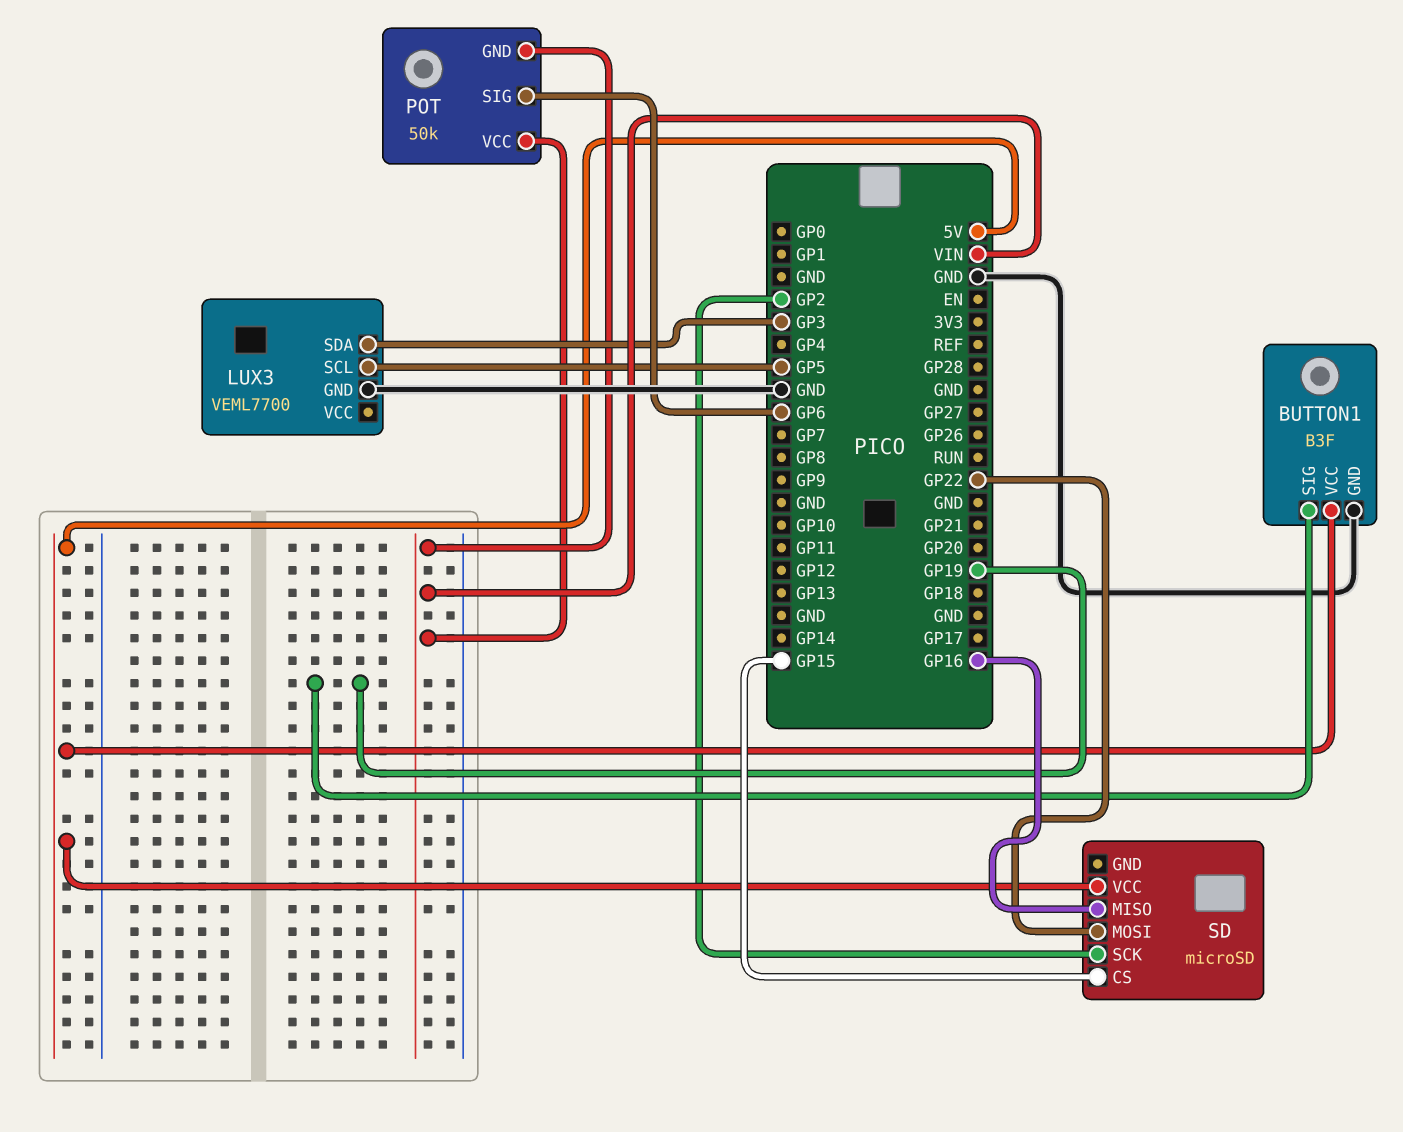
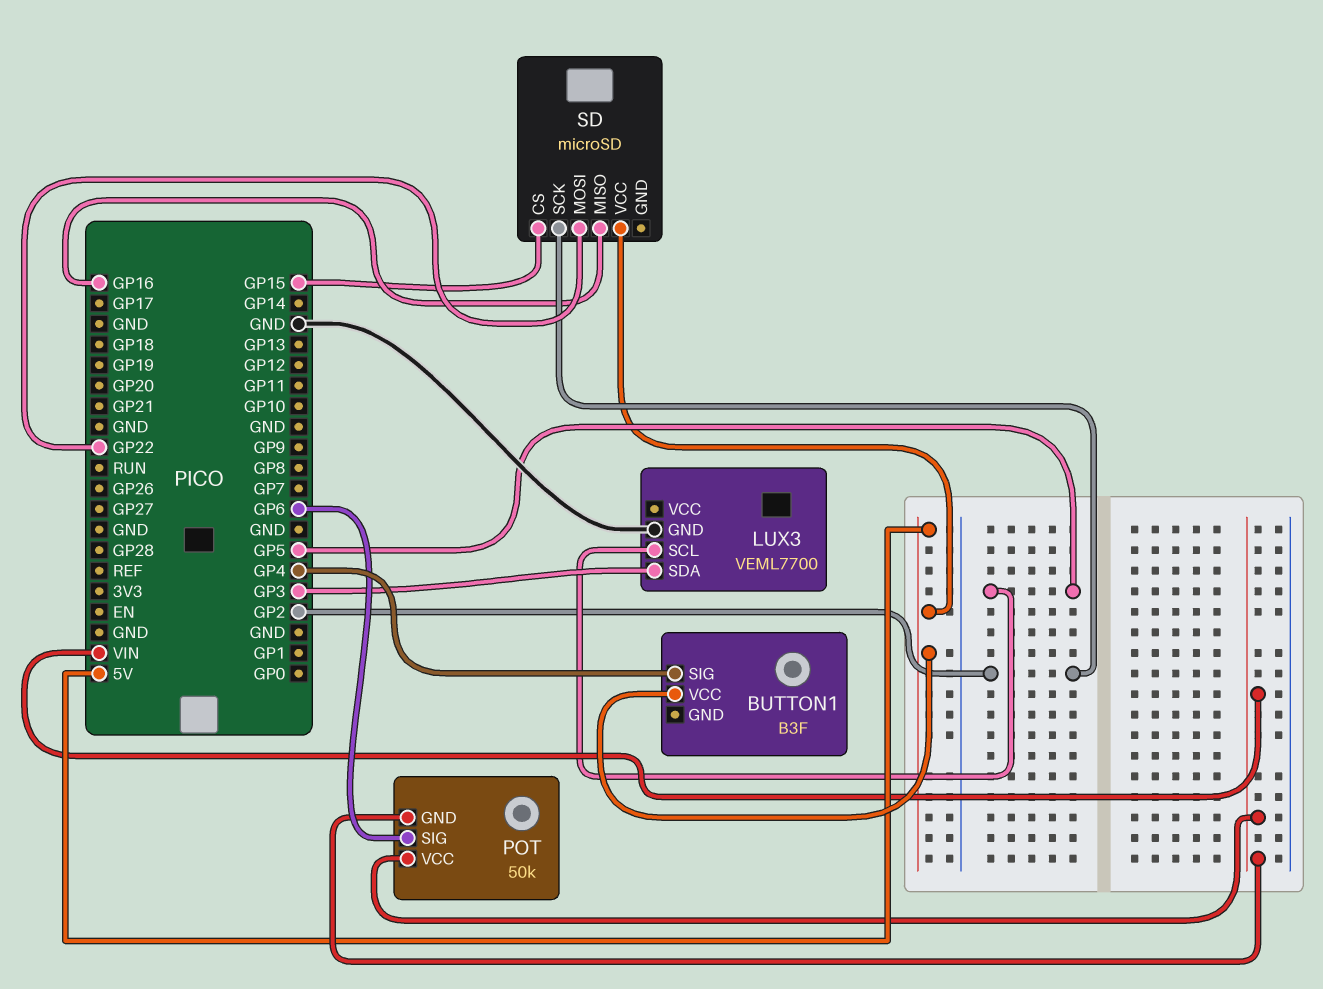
BUTTON1 pin GND: GND -> none
BUTTON1 pin SIG: GP19 -> GP4

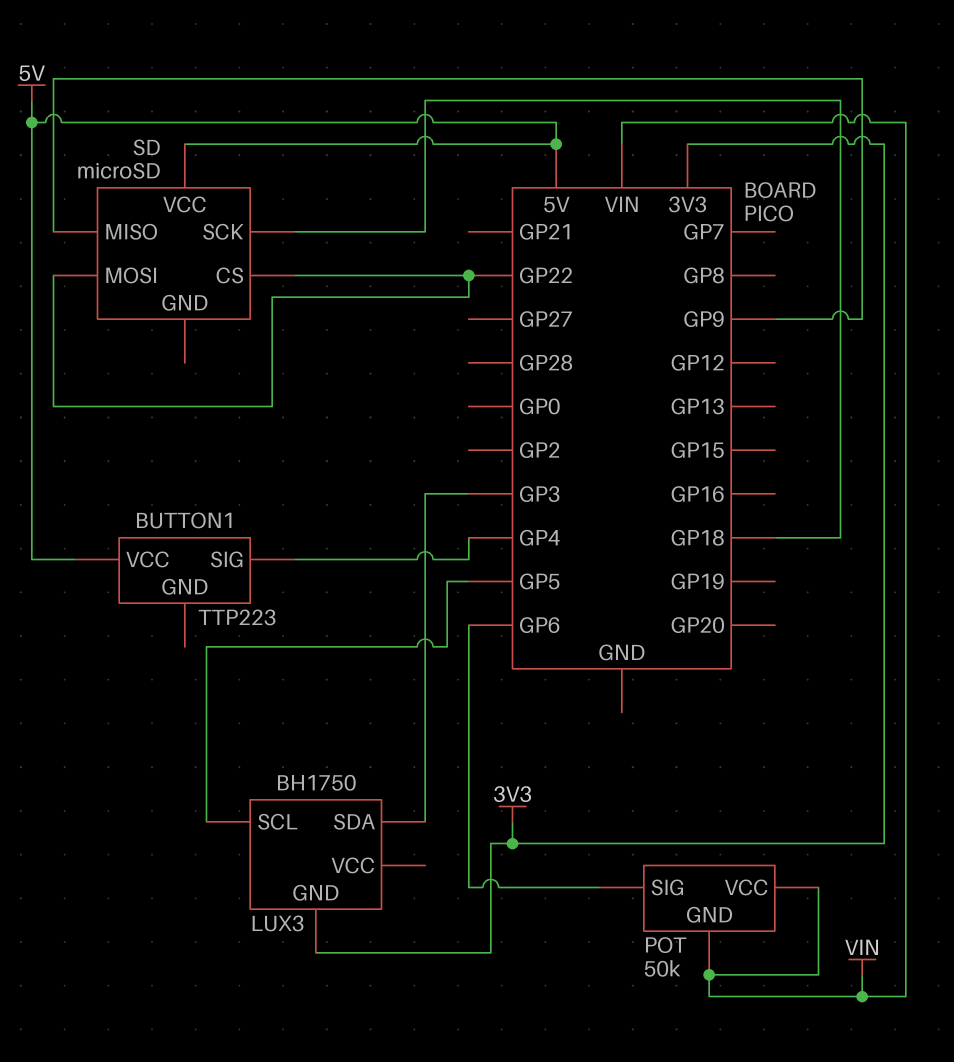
BUTTON1: B3F -> TTP223
LUX3: VEML7700 -> BH1750
LUX3 pin GND: GND -> 3V3
SD pin CS: GP15 -> GP22
SD pin MISO: GP16 -> GP9
SD pin SCK: GP2 -> GP18

